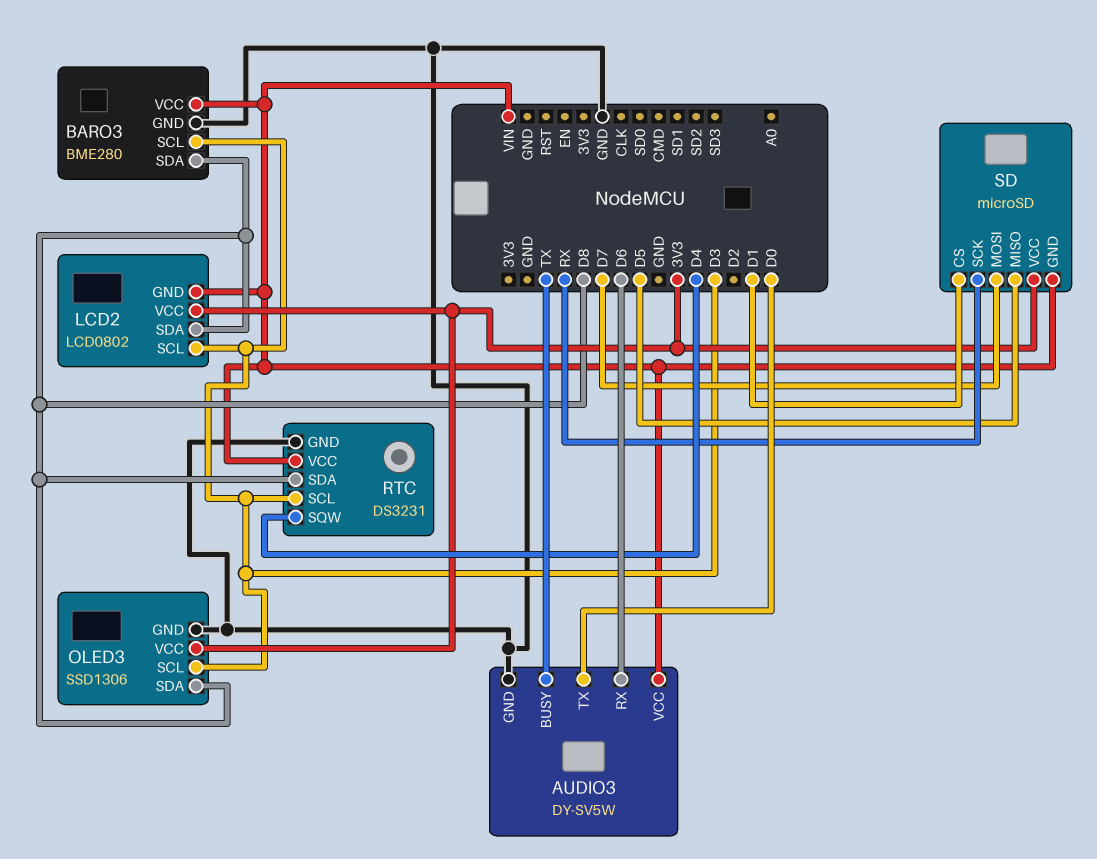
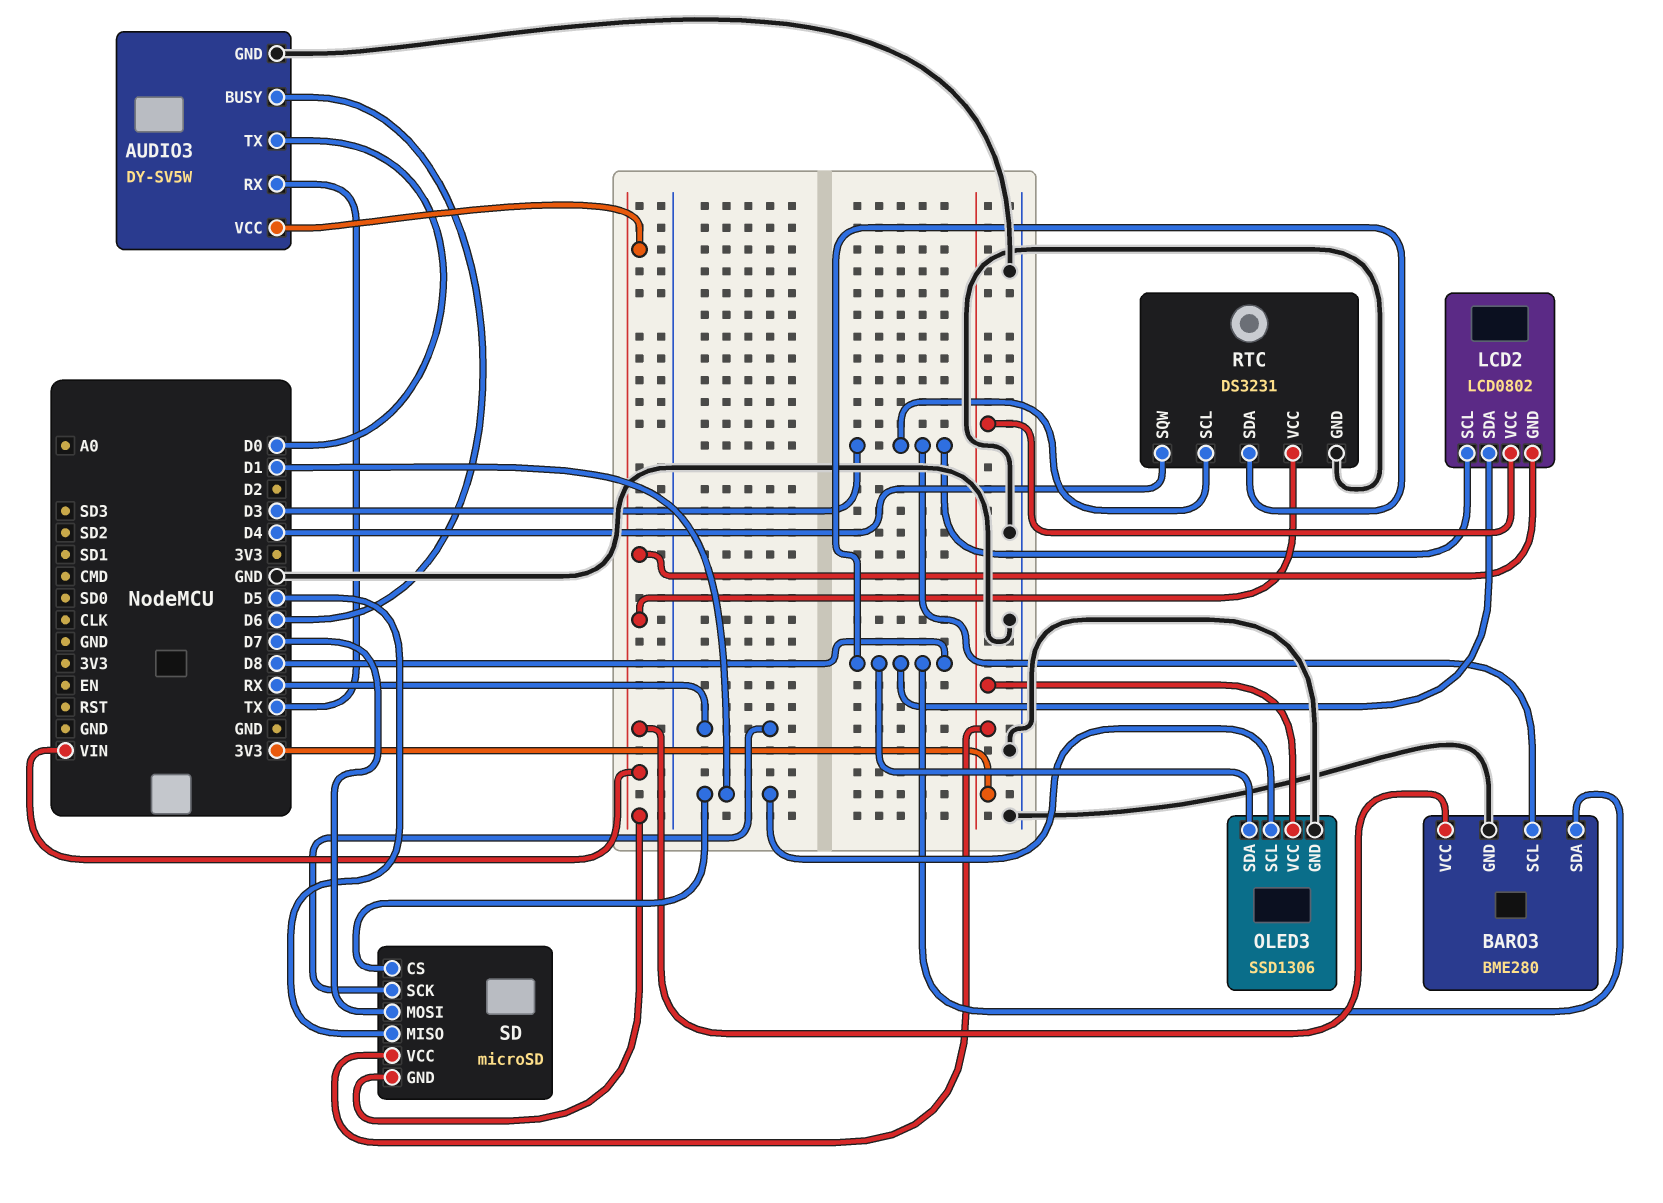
AUDIO3 pin BUSY: TX -> D6
AUDIO3 pin RX: D6 -> TX
OLED3 pin SCL: D3 -> D1

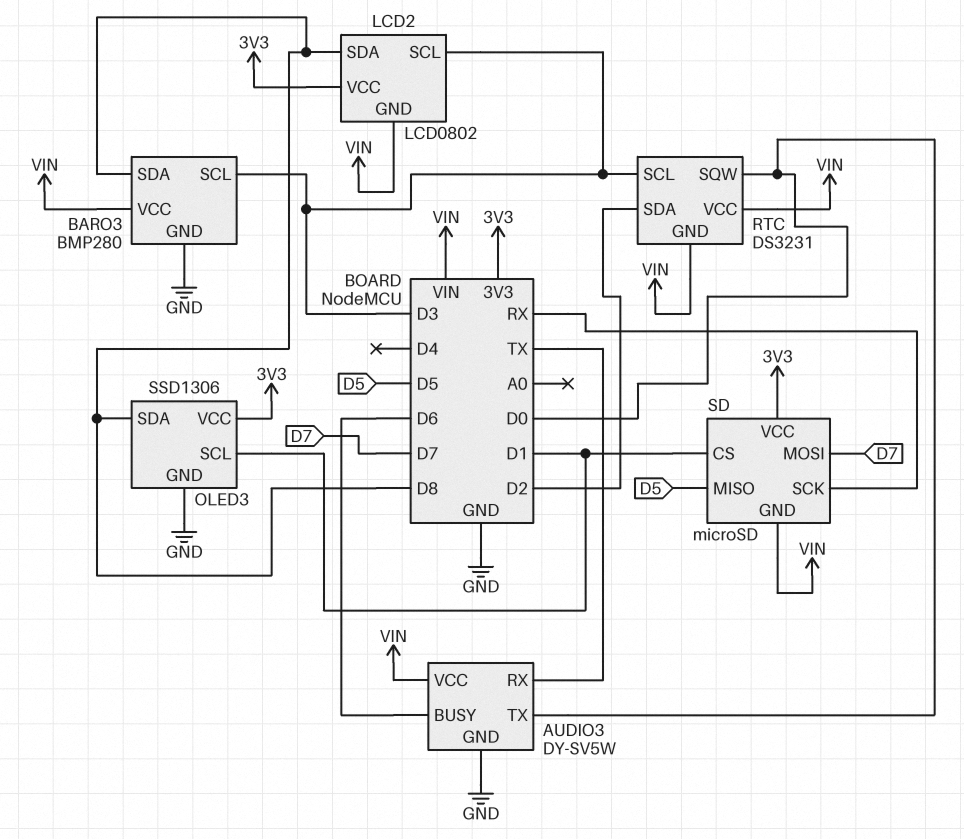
BARO3: BME280 -> BMP280
RTC pin GND: GND -> VIN
RTC pin SDA: D8 -> D2
RTC pin SQW: D4 -> D0

